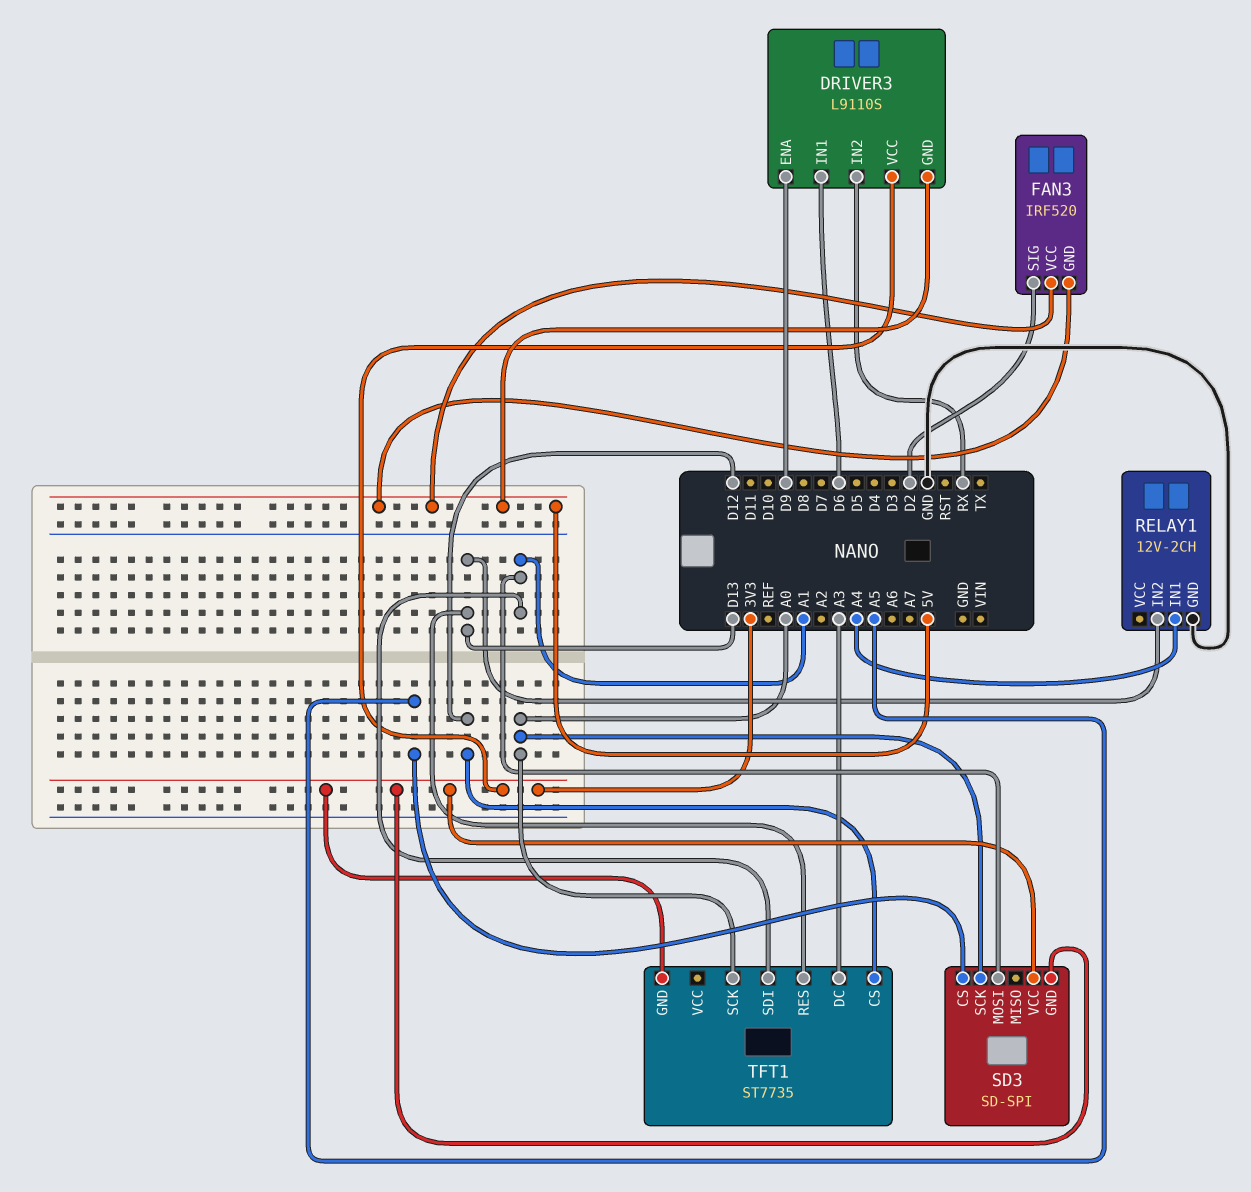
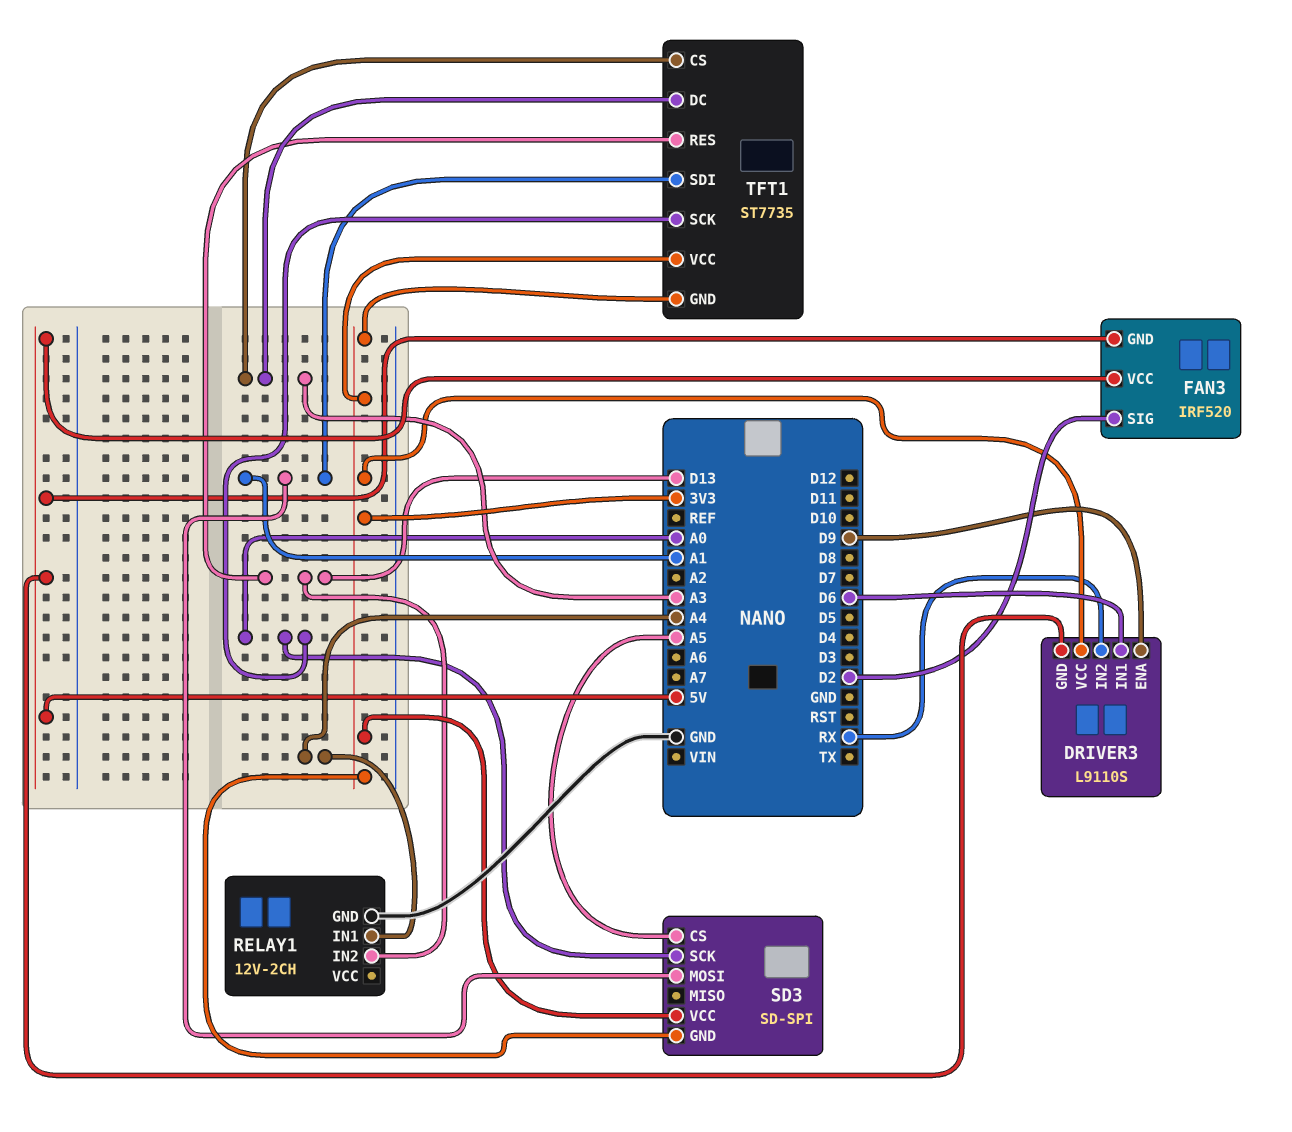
TFT1 pin CS: D12 -> A3
TFT1 pin VCC: none -> 3V3

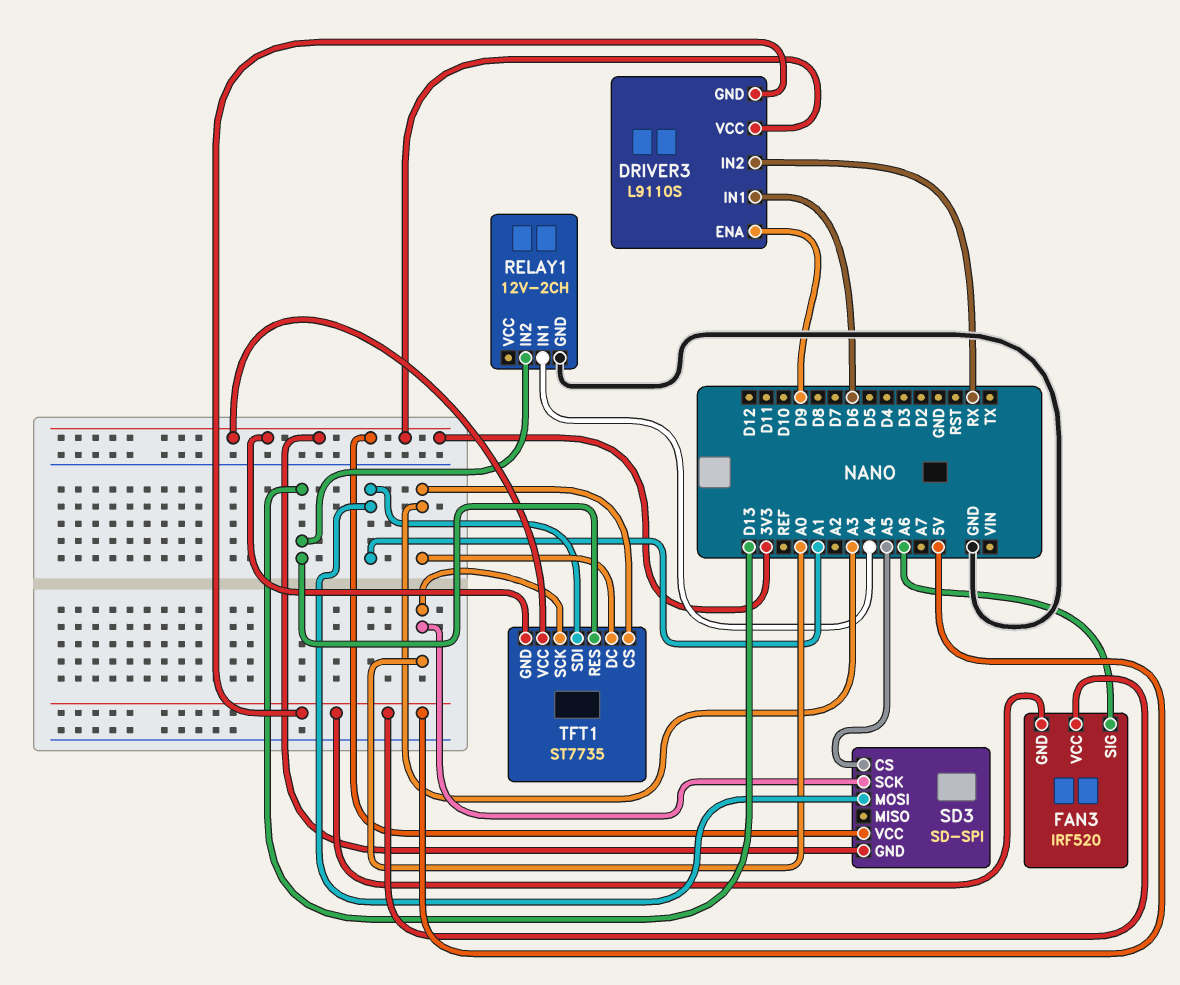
FAN3 pin SIG: D2 -> A6

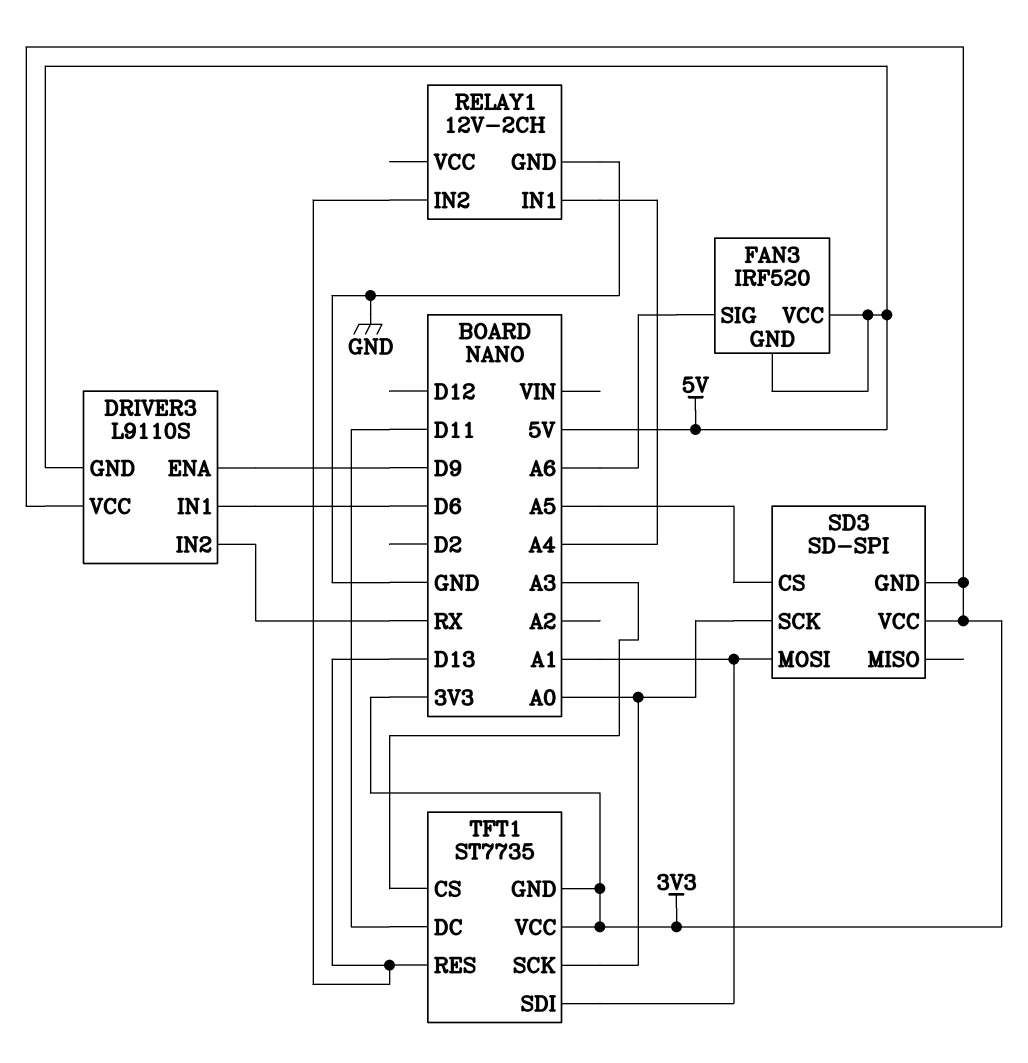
TFT1 pin DC: A3 -> D11

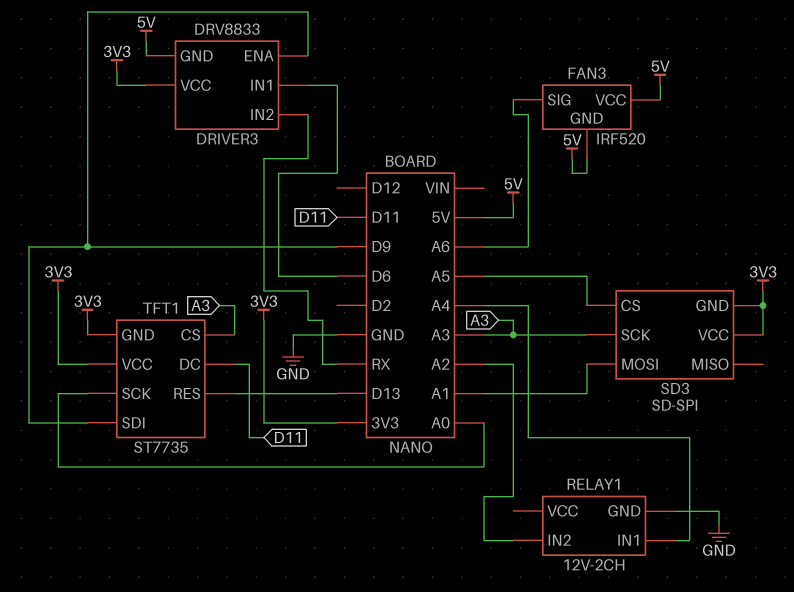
DRIVER3: L9110S -> DRV8833
RELAY1 pin IN2: D13 -> A2
SD3 pin SCK: A0 -> A3
TFT1 pin SDI: A1 -> D9

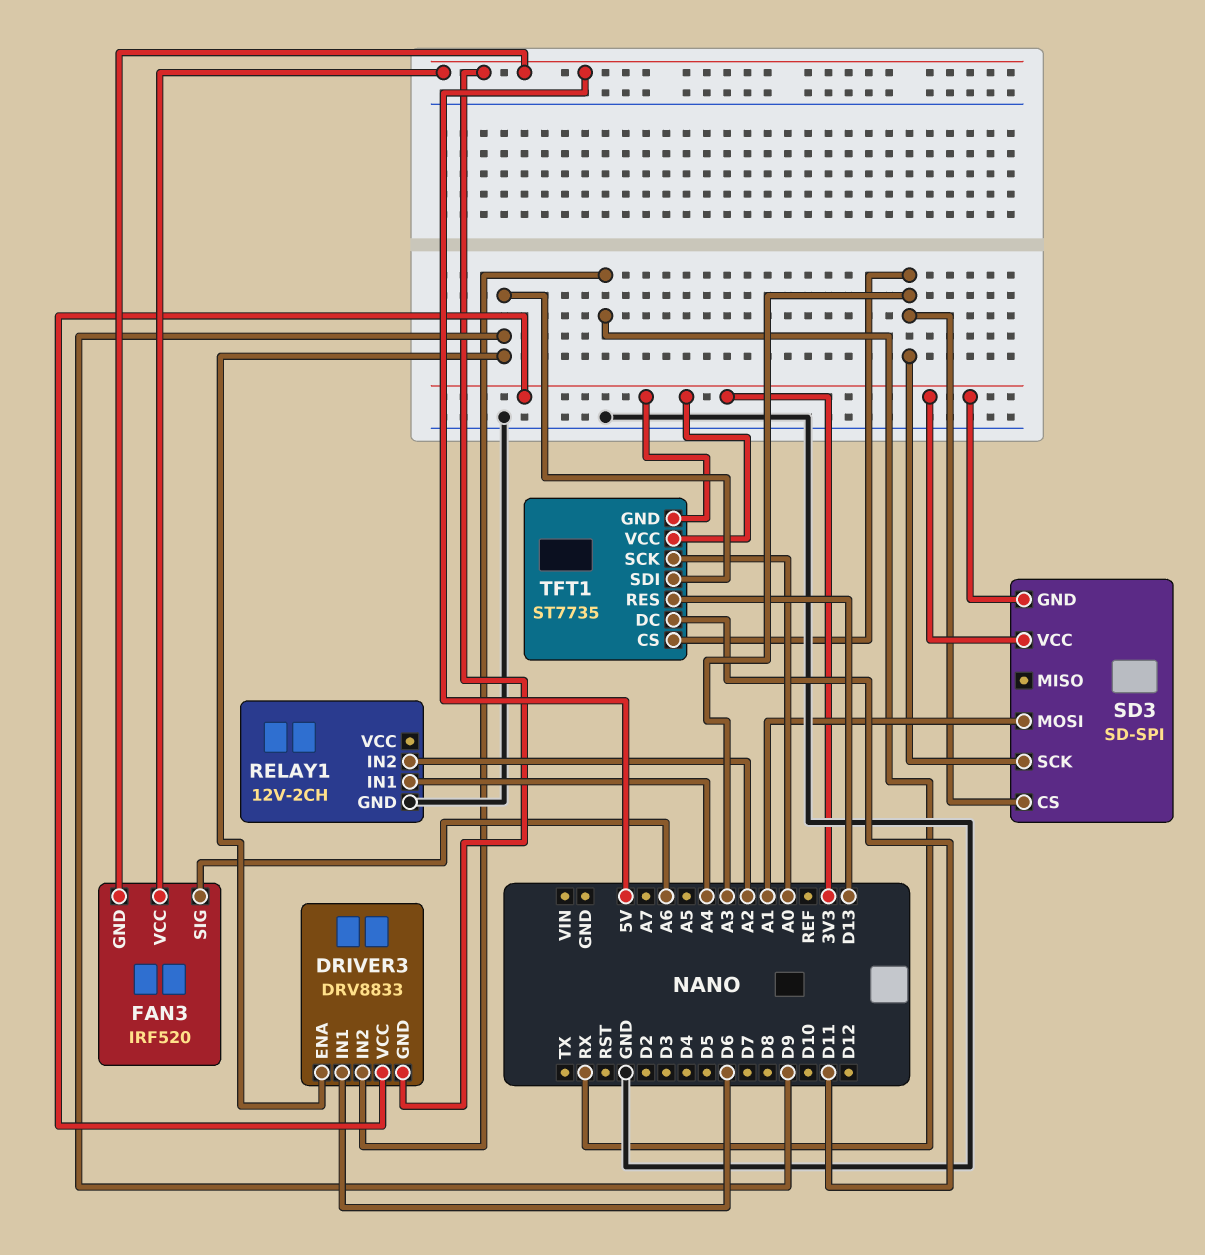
SD3 pin CS: A5 -> A3

